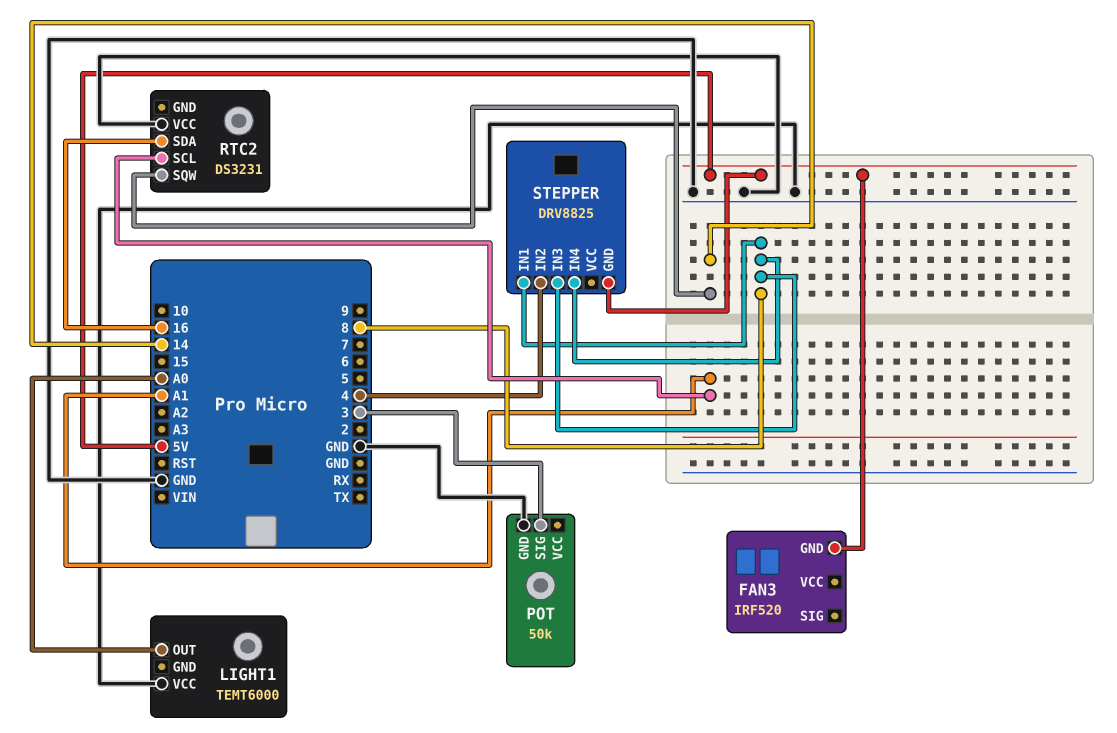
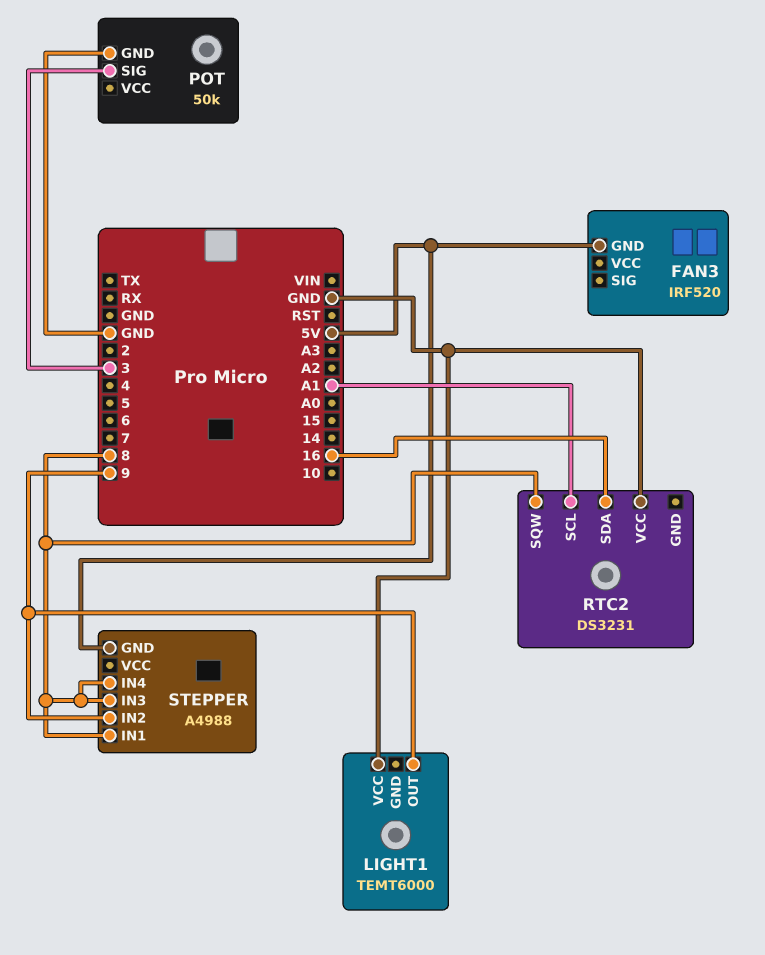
LIGHT1 pin OUT: A0 -> 9
RTC2 pin SQW: 14 -> 8
STEPPER: DRV8825 -> A4988
STEPPER pin IN2: 4 -> 9

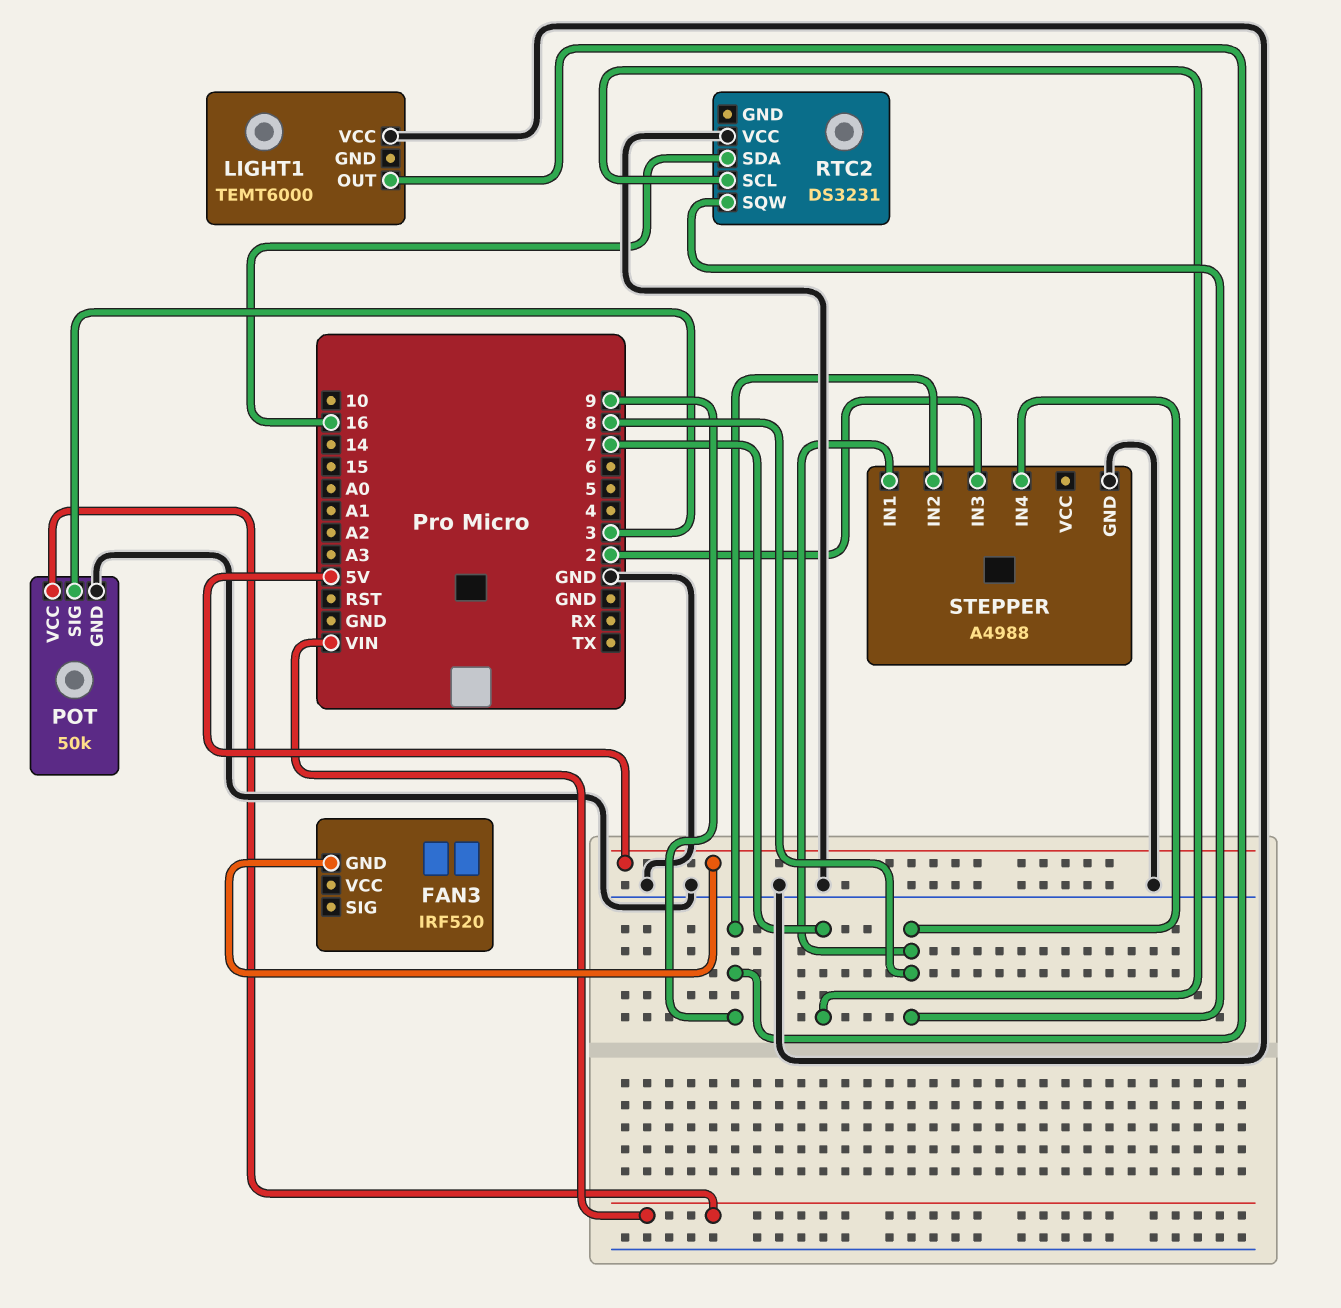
POT pin VCC: none -> VIN
RTC2 pin SCL: A1 -> 7
STEPPER pin GND: 5V -> GND
STEPPER pin IN3: 8 -> 2

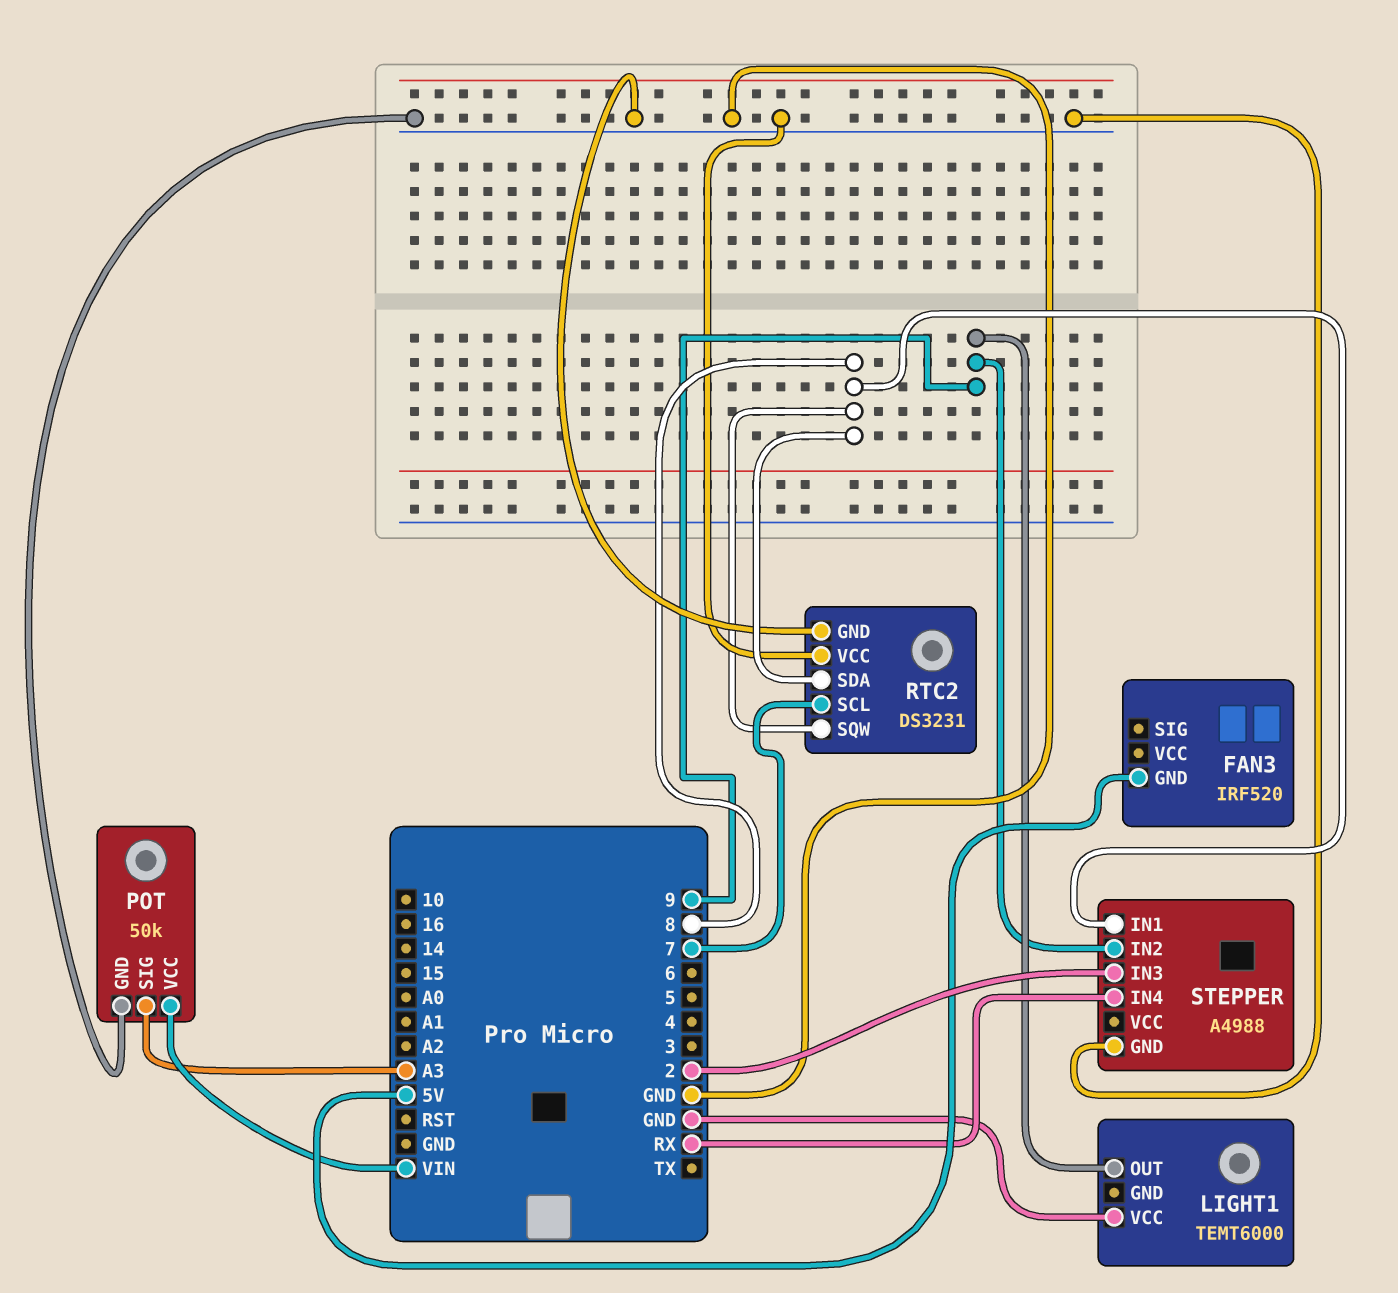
POT pin SIG: 3 -> A3
RTC2 pin GND: none -> GND
RTC2 pin SDA: 16 -> 8
STEPPER pin IN4: 8 -> RX

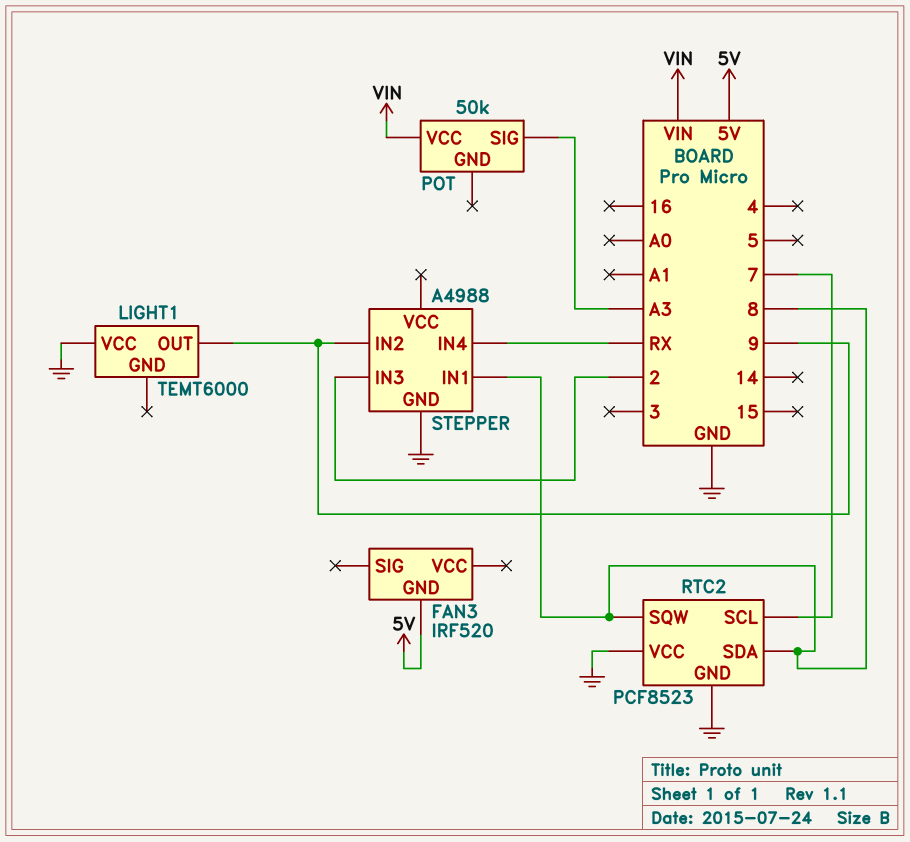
POT pin GND: GND -> none
RTC2: DS3231 -> PCF8523

